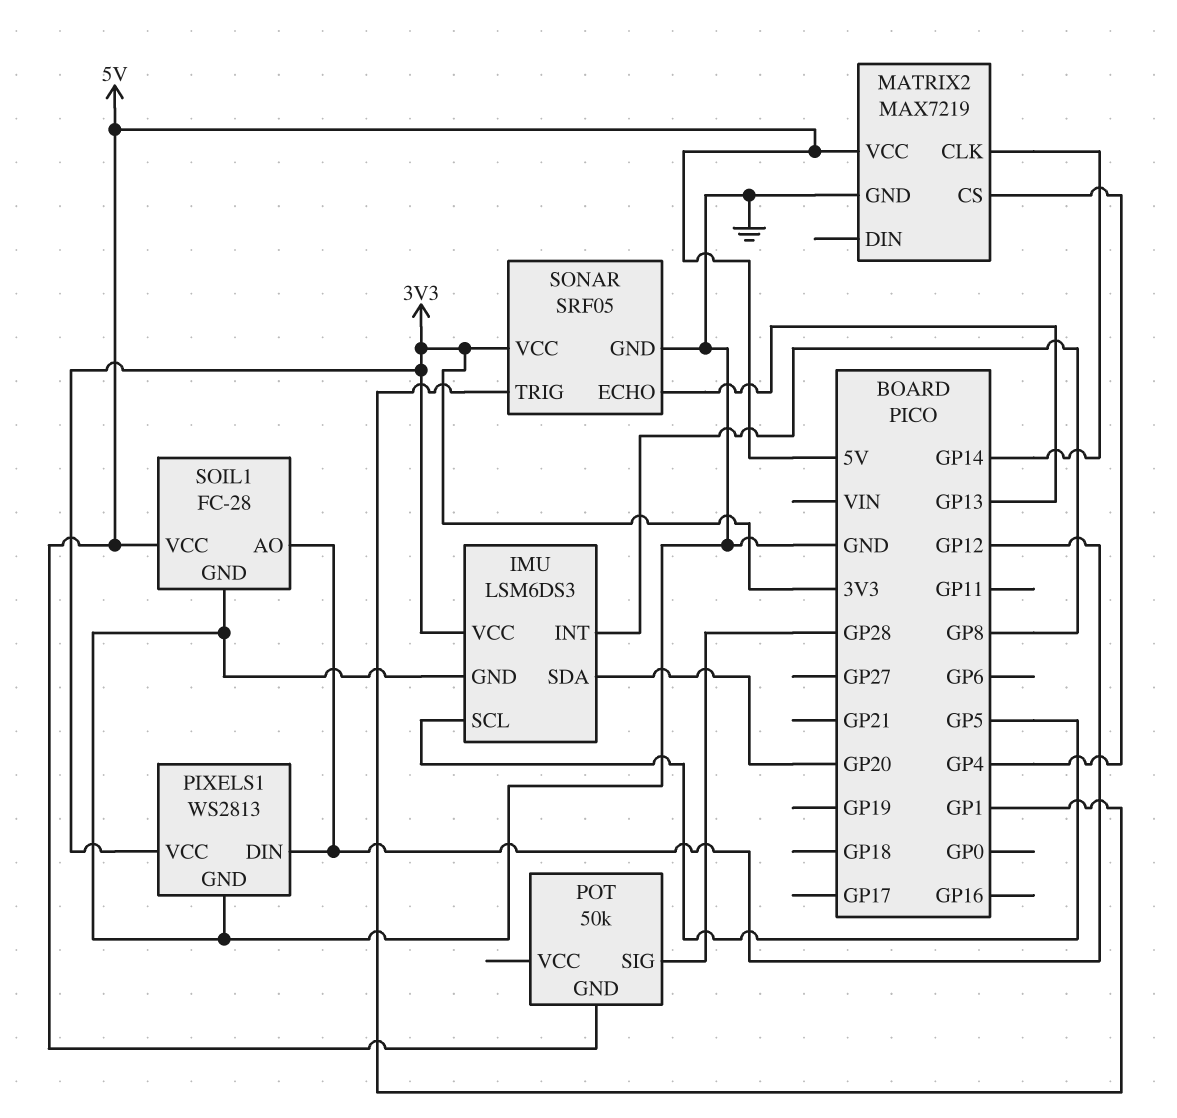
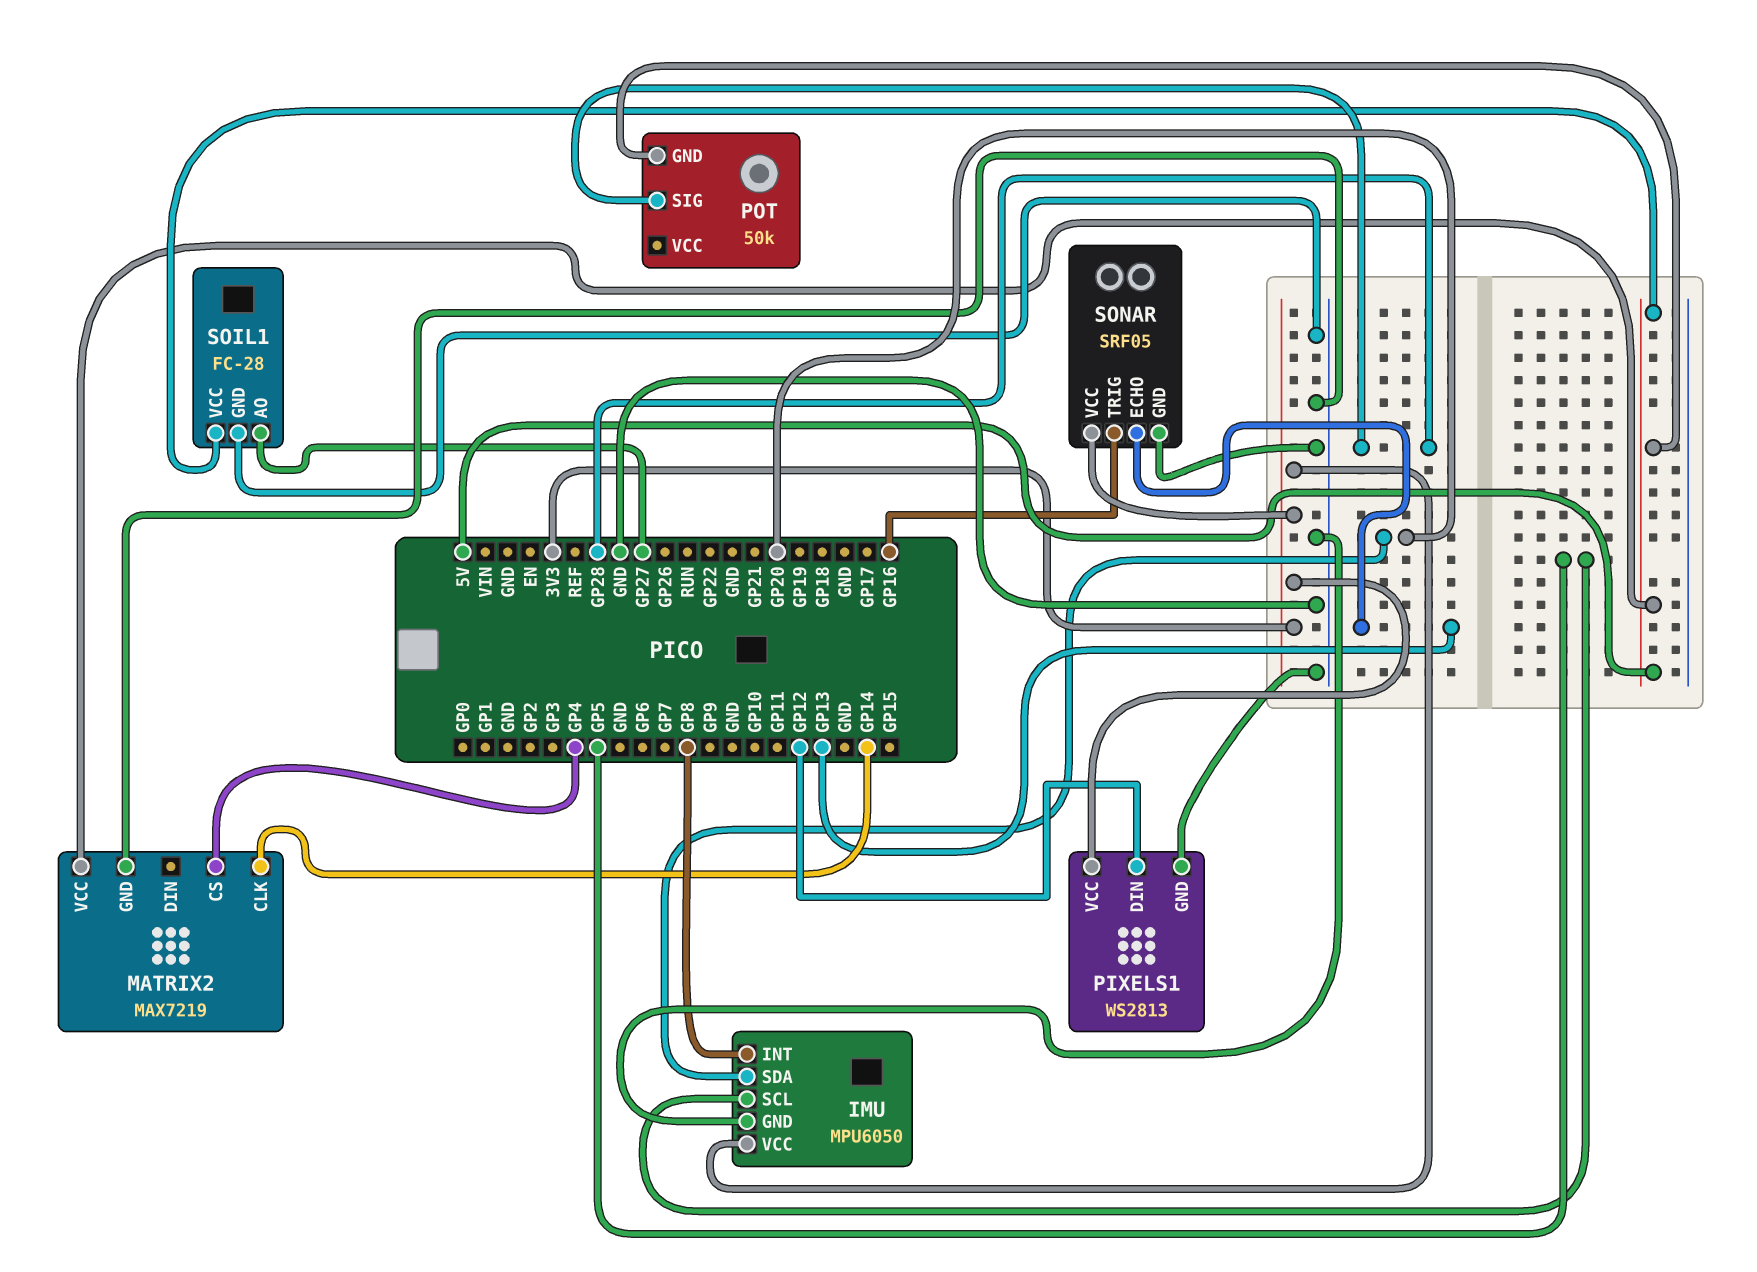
IMU: LSM6DS3 -> MPU6050
SOIL1 pin AO: GP12 -> GP27
SONAR pin TRIG: GP1 -> GP16

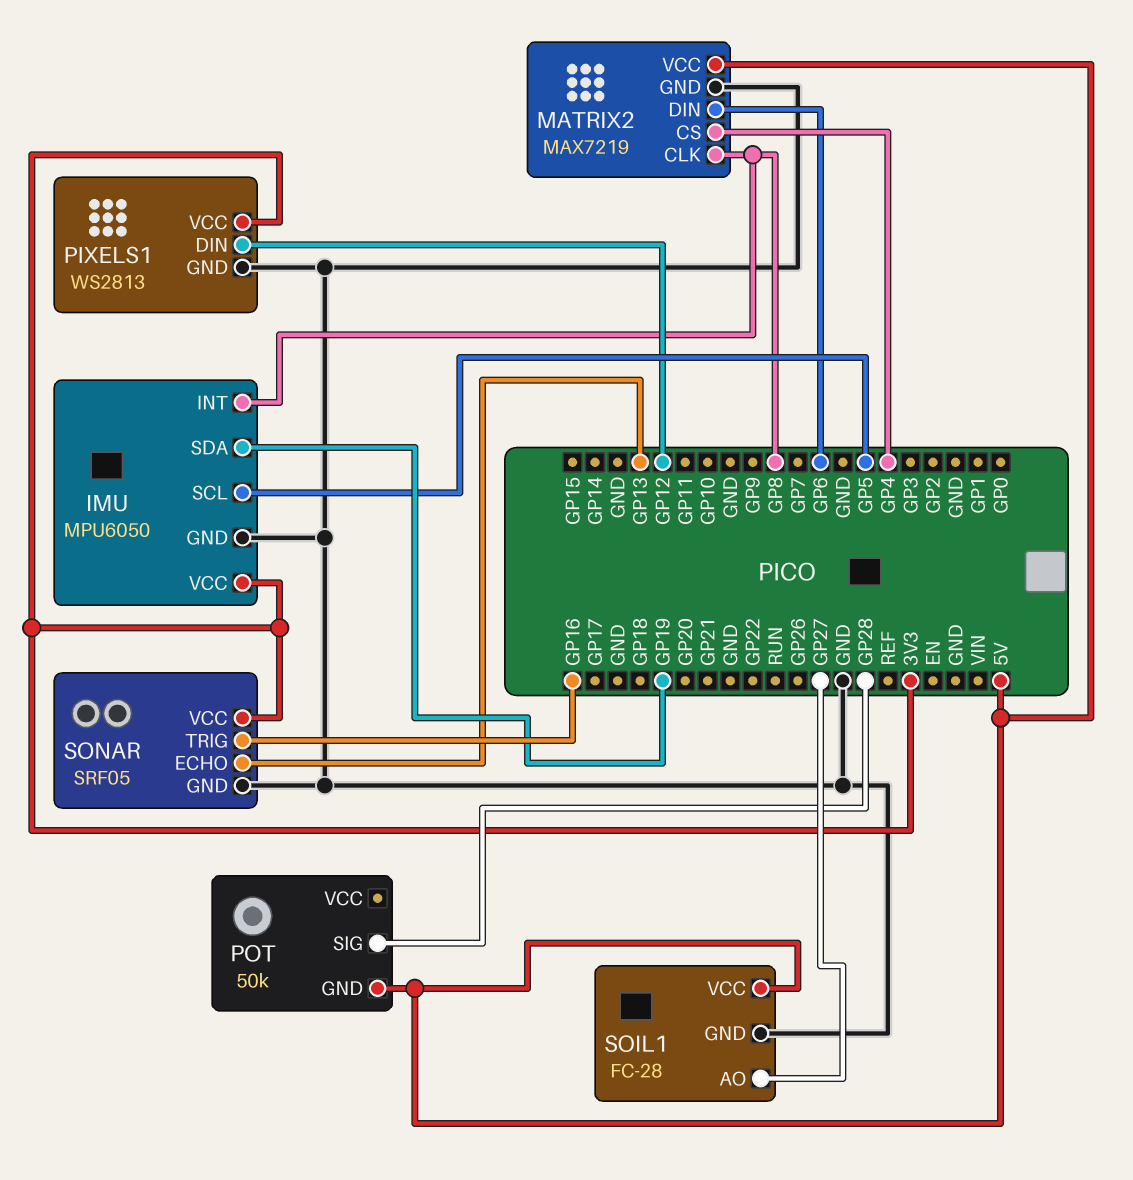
IMU pin SDA: GP20 -> GP19
MATRIX2 pin CLK: GP14 -> GP8
MATRIX2 pin DIN: none -> GP6

